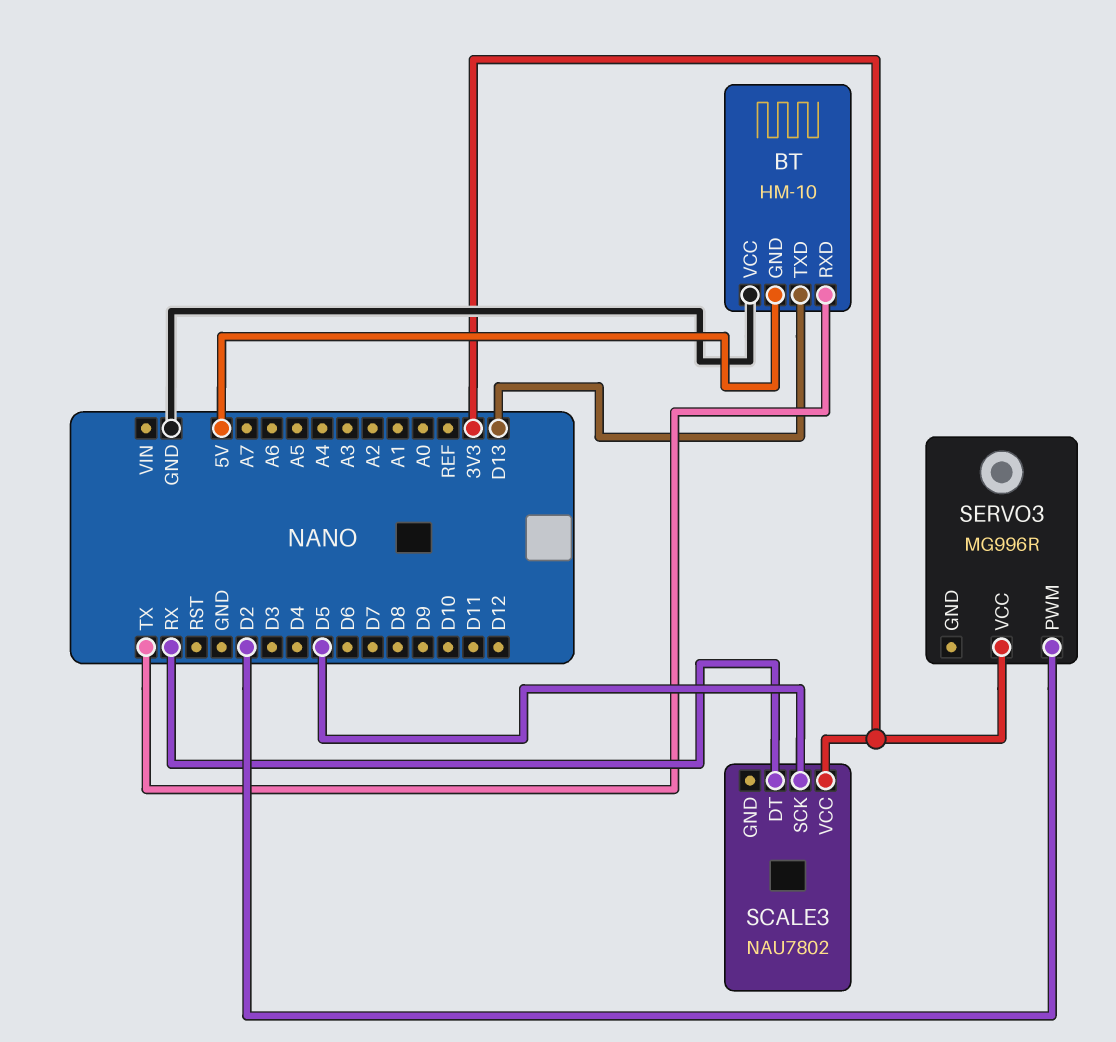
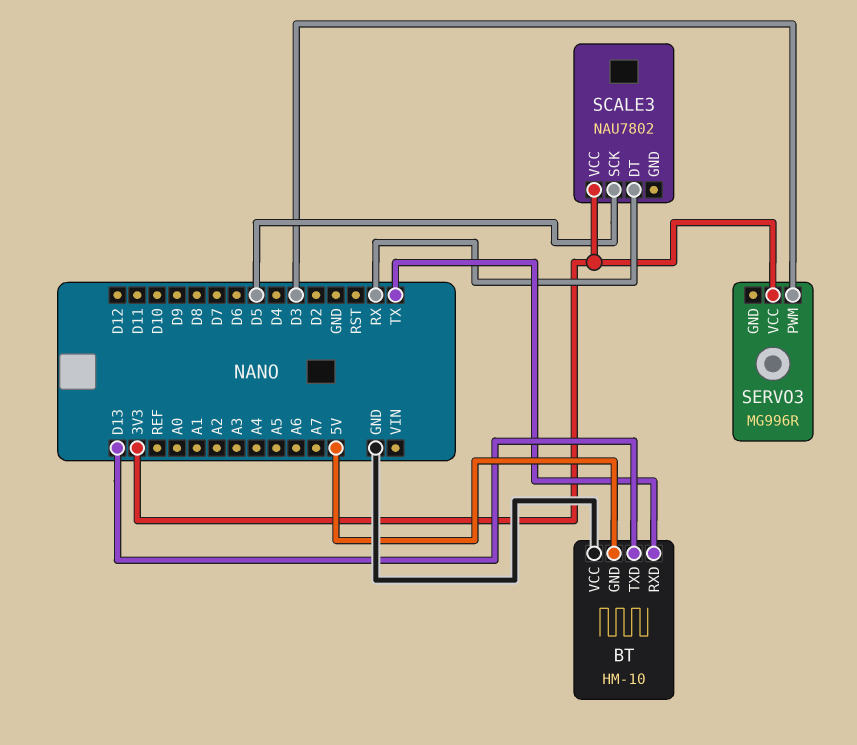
SERVO3 pin PWM: D2 -> D3

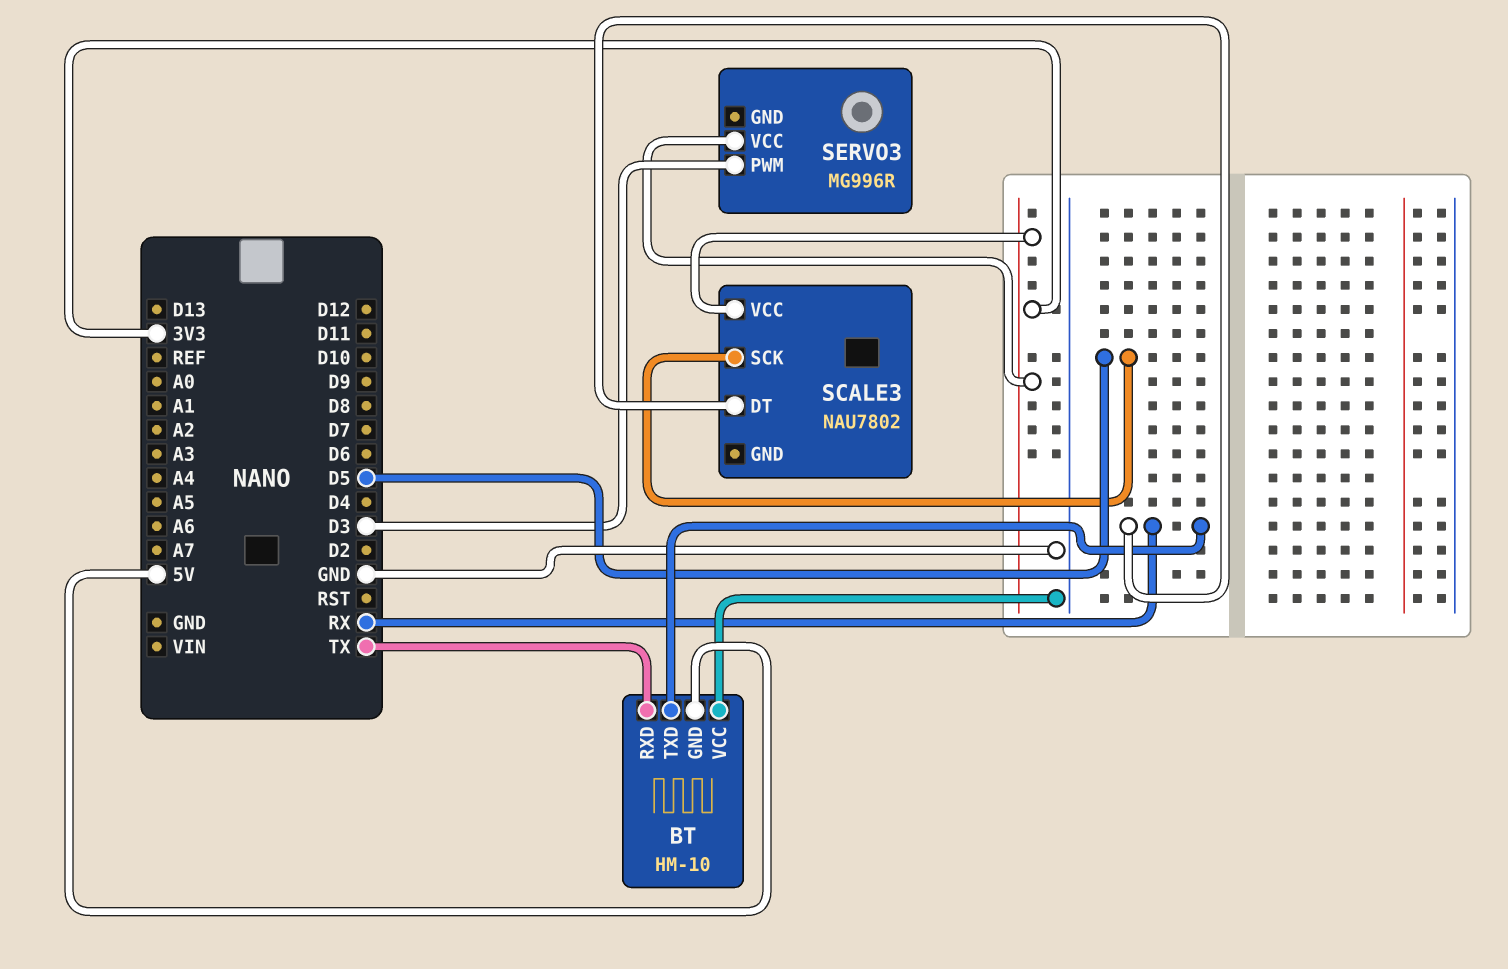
BT pin TXD: D13 -> RX

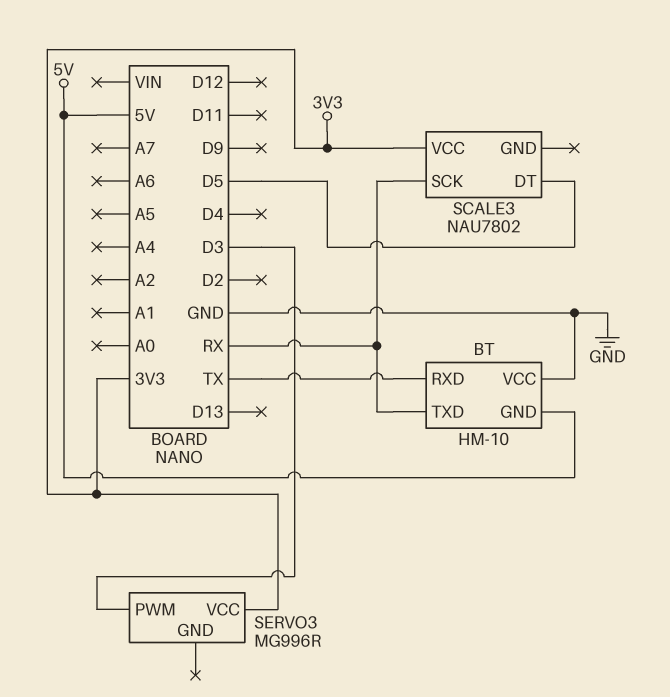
SCALE3 pin DT: RX -> D5
SCALE3 pin SCK: D5 -> RX

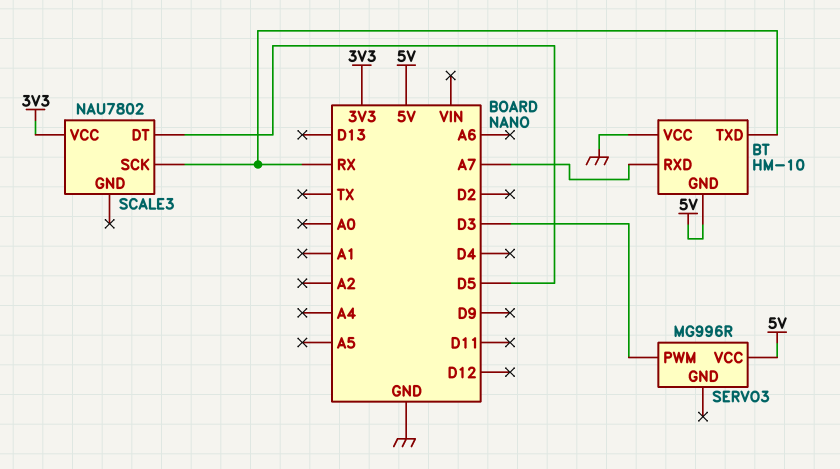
BT pin RXD: TX -> A7
SERVO3 pin VCC: 3V3 -> 5V

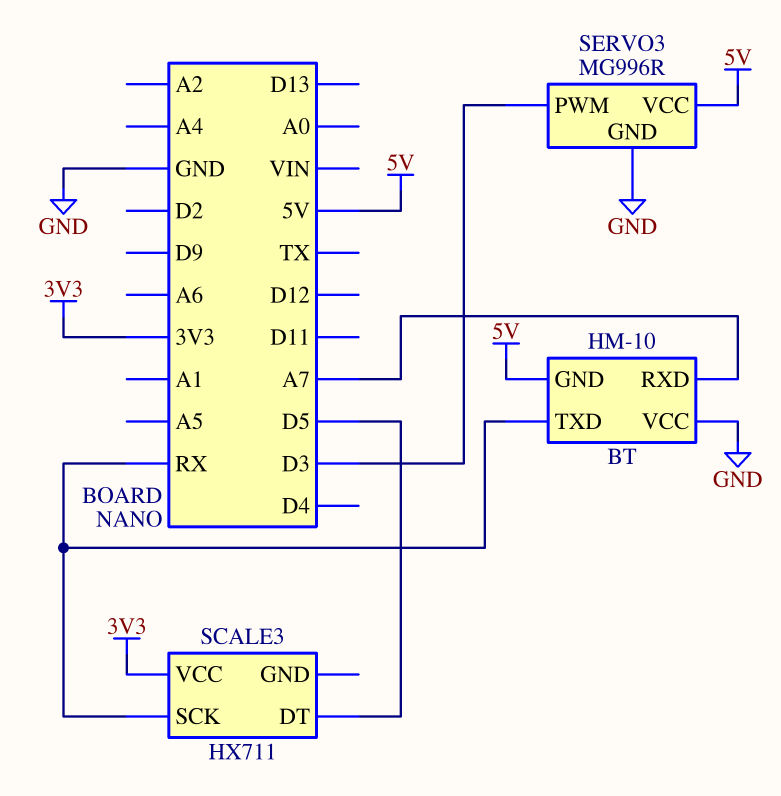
SCALE3: NAU7802 -> HX711
SERVO3 pin GND: none -> GND

